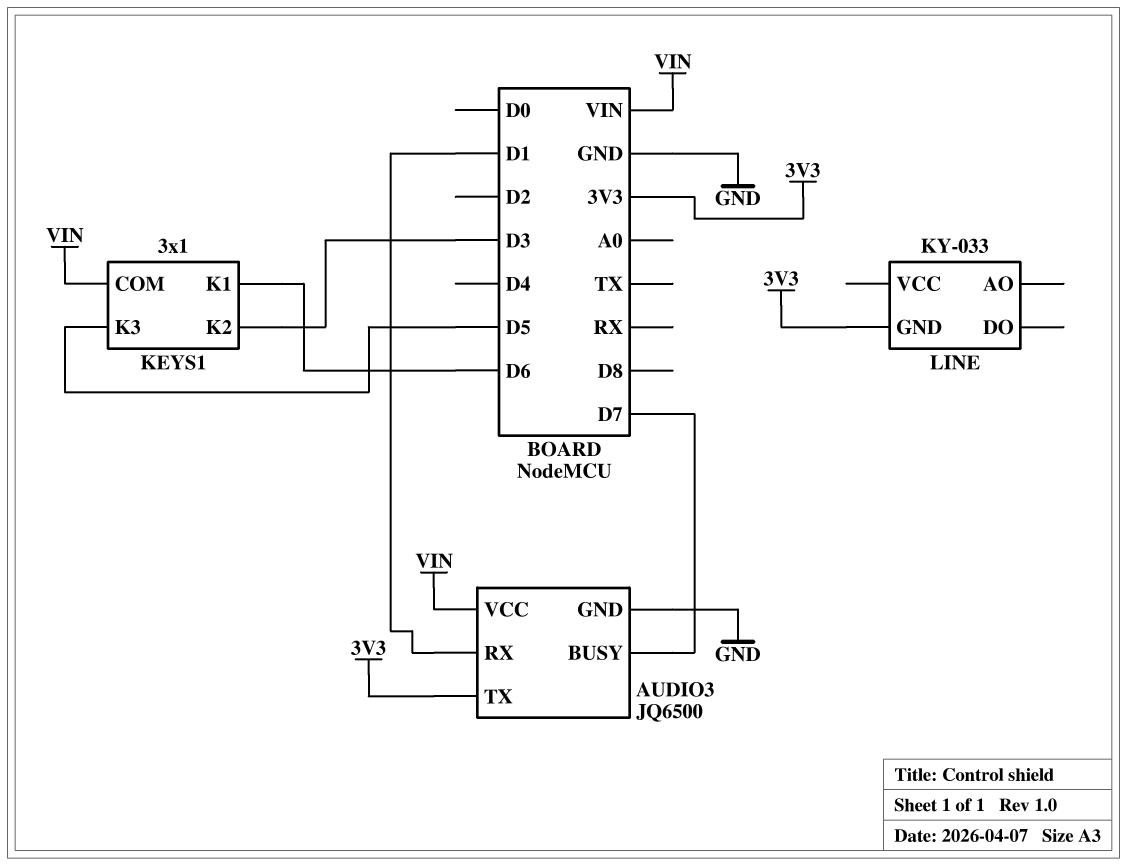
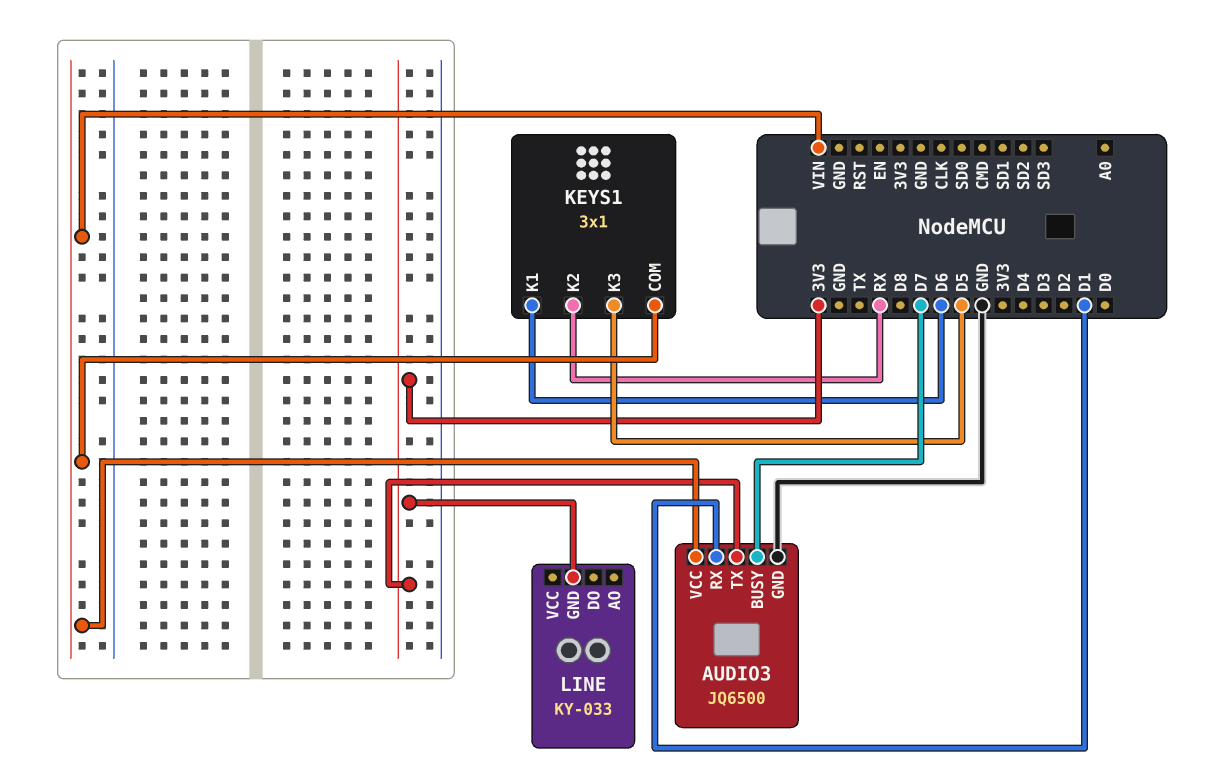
KEYS1 pin K2: D3 -> RX

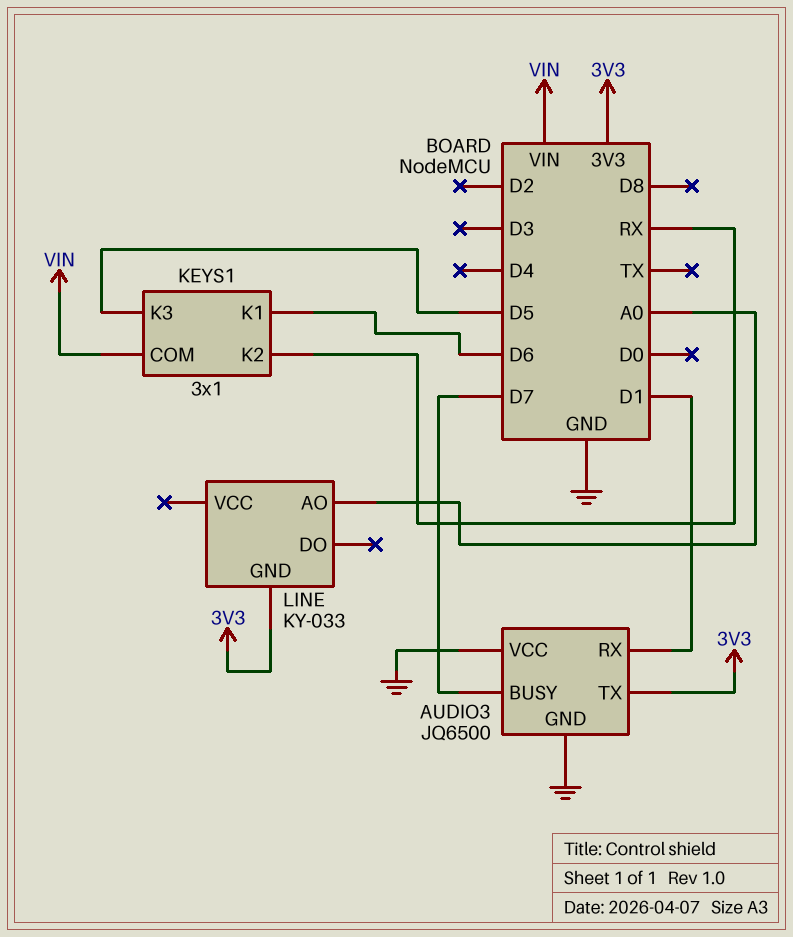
AUDIO3 pin VCC: VIN -> GND
LINE pin AO: none -> A0

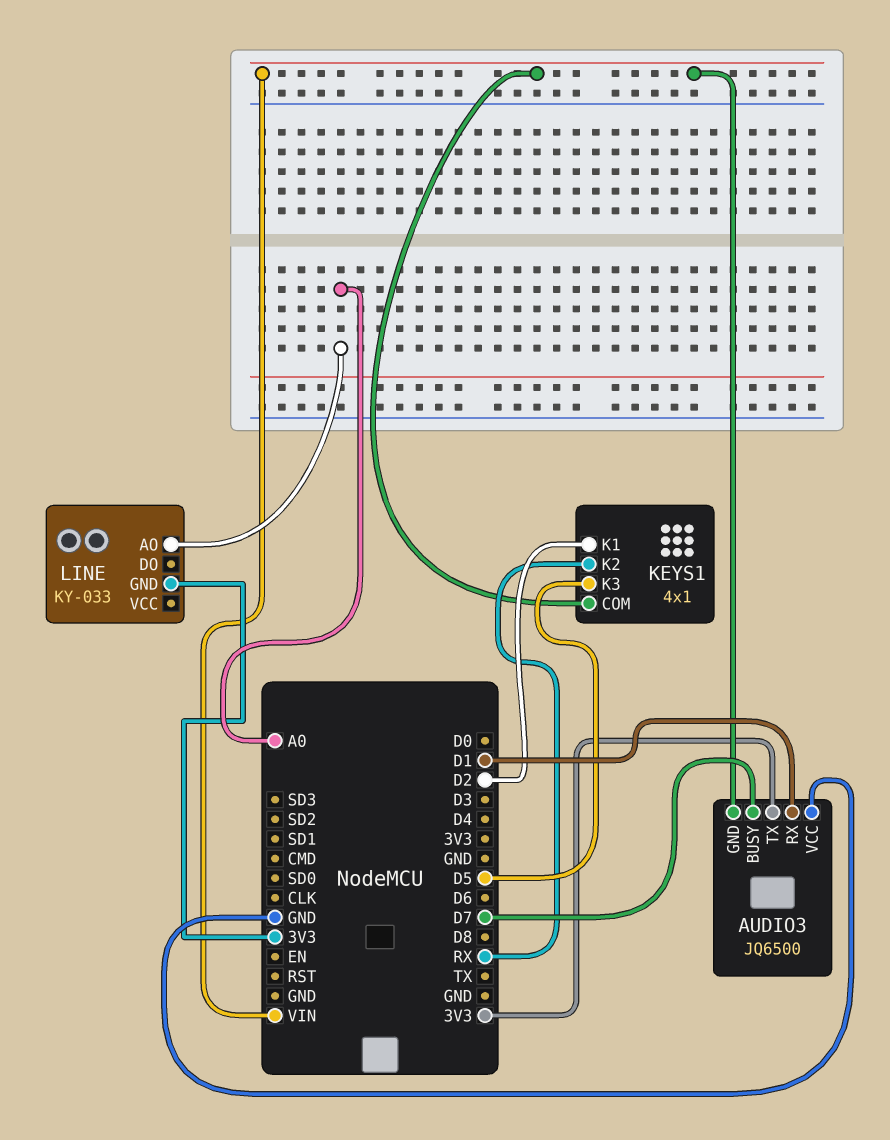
AUDIO3 pin GND: GND -> VIN
KEYS1: 3x1 -> 4x1
KEYS1 pin K1: D6 -> D2

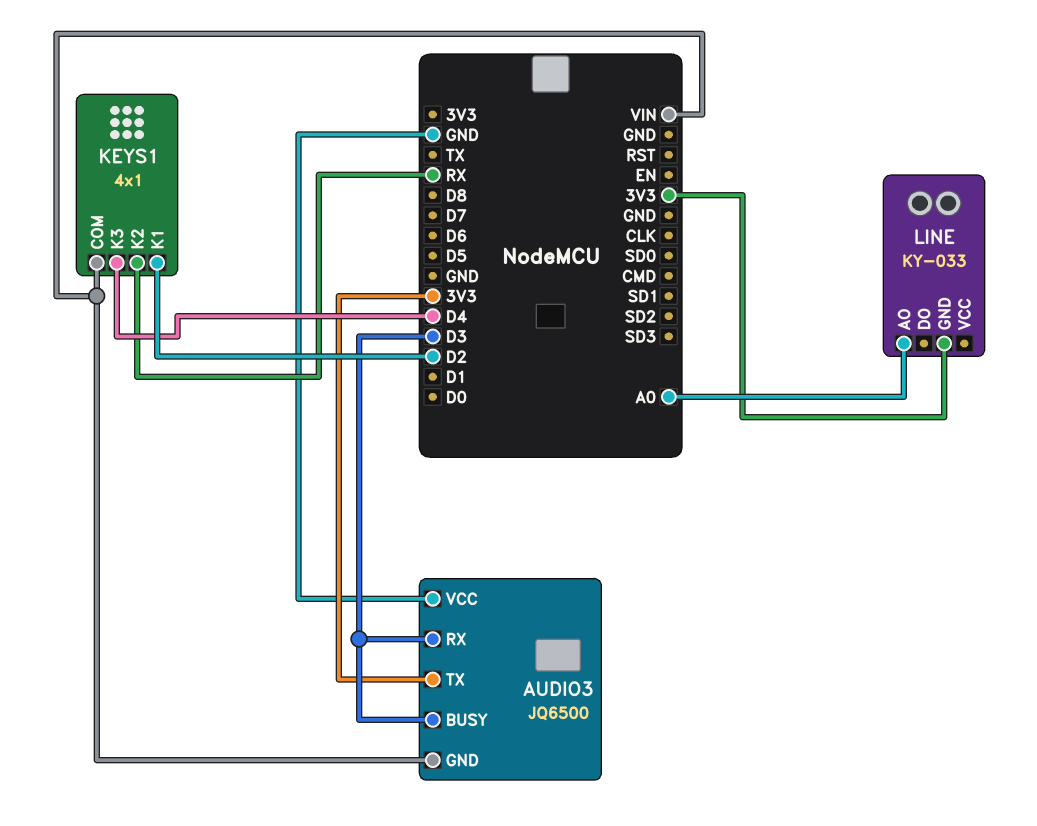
AUDIO3 pin BUSY: D7 -> D3
AUDIO3 pin RX: D1 -> D3
KEYS1 pin K3: D5 -> D4

